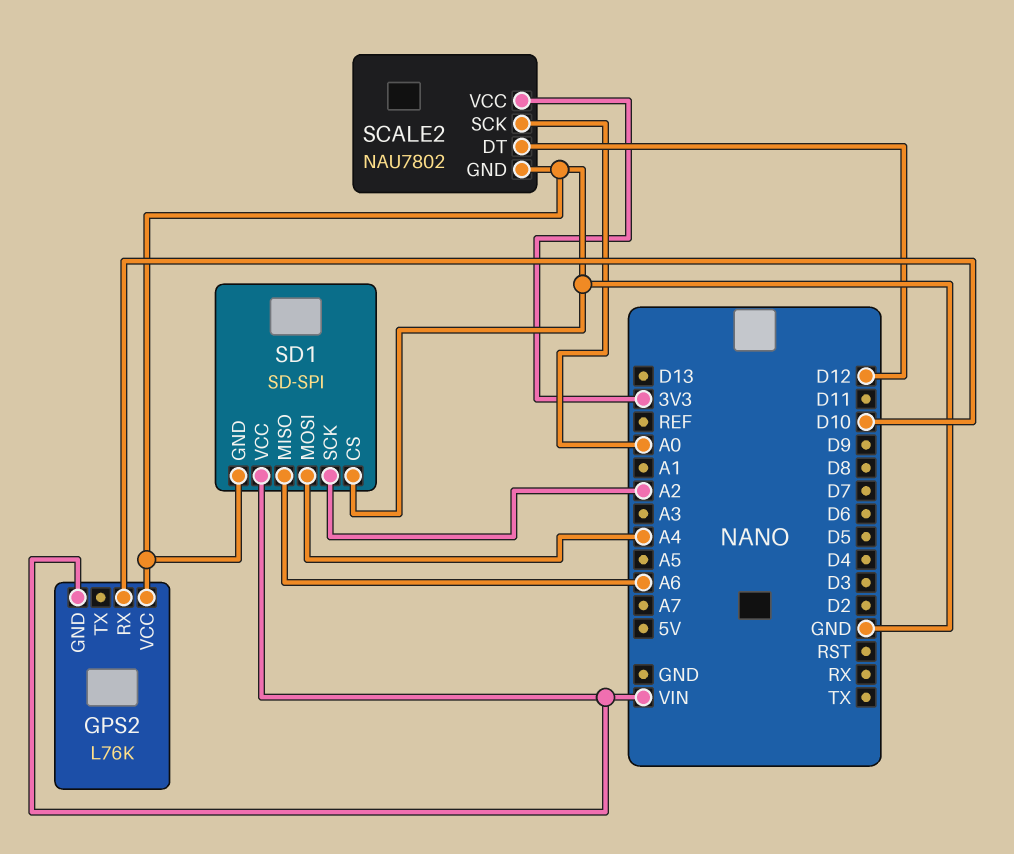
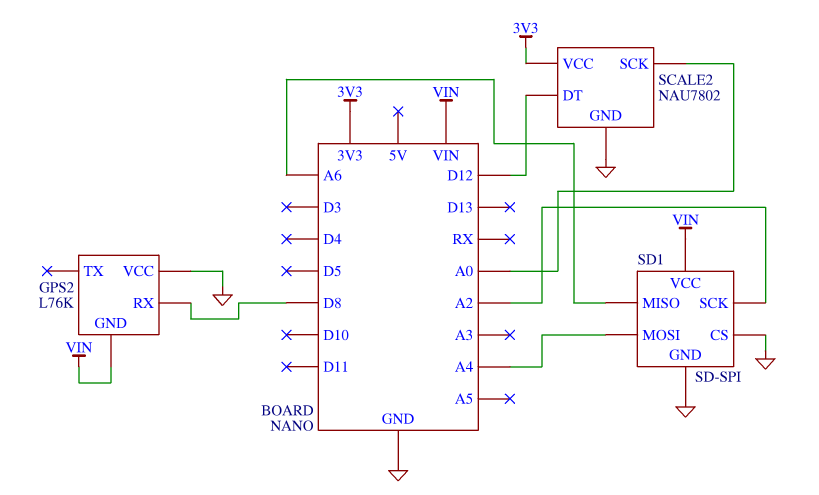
GPS2 pin RX: D10 -> D8

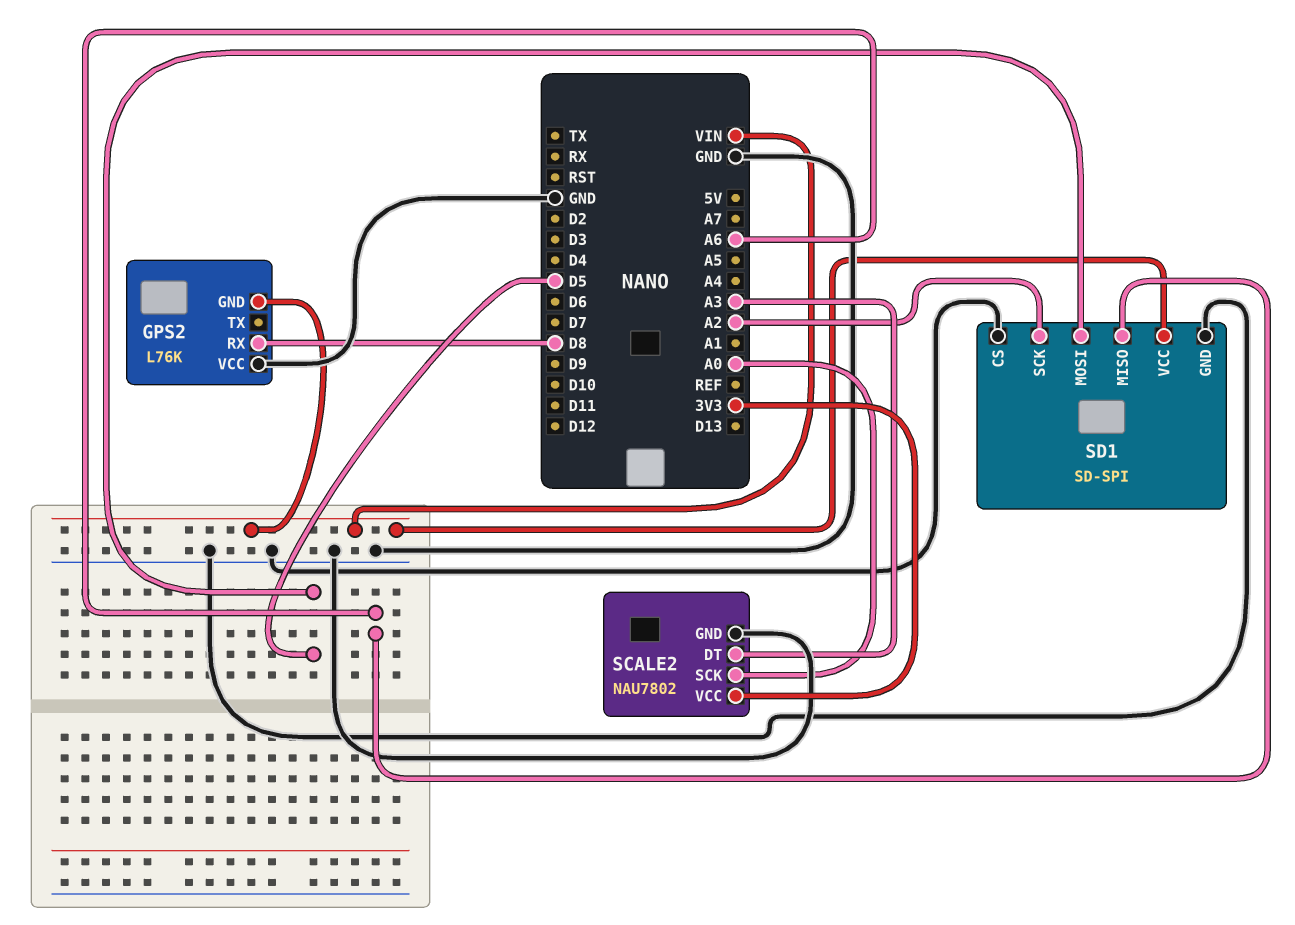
SCALE2 pin DT: D12 -> A3
SD1 pin MOSI: A4 -> D5

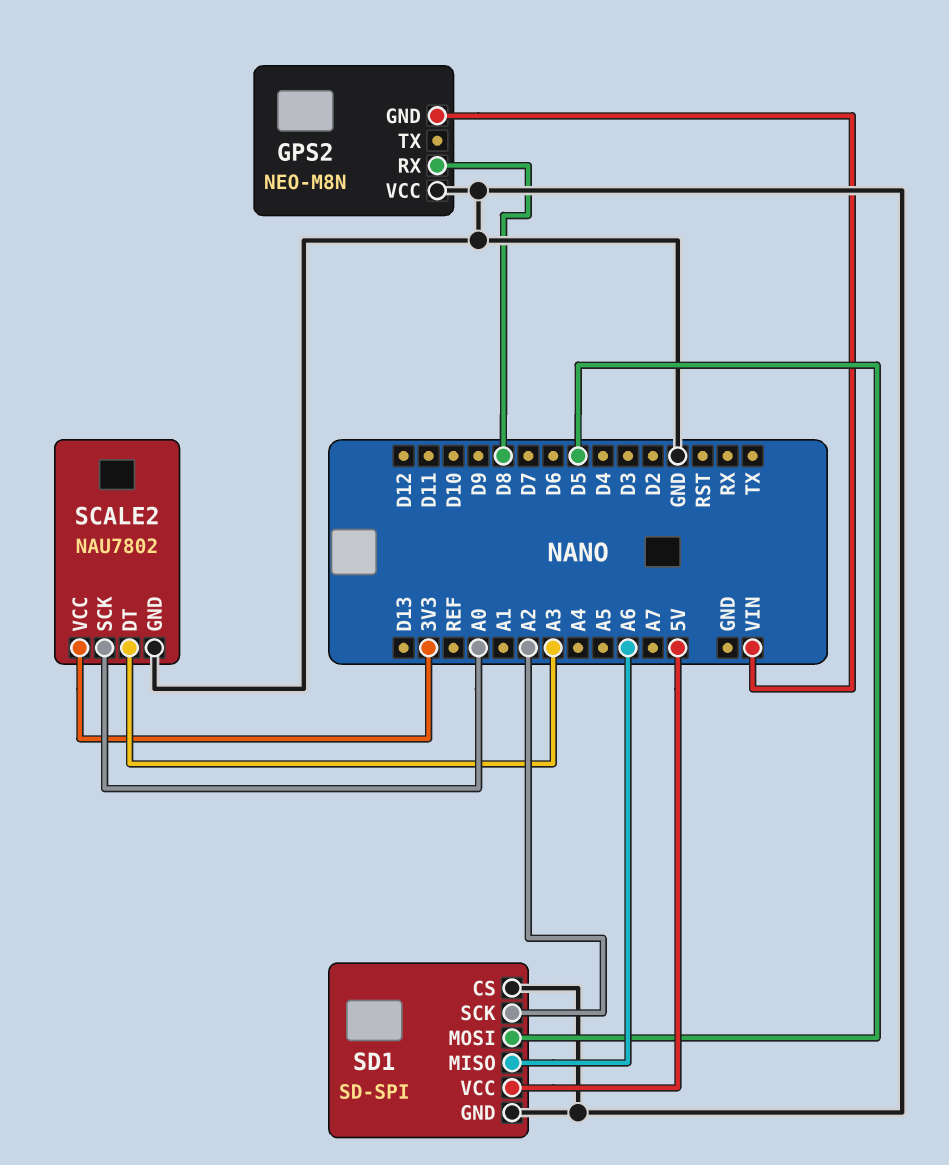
GPS2: L76K -> NEO-M8N
SD1 pin VCC: VIN -> 5V

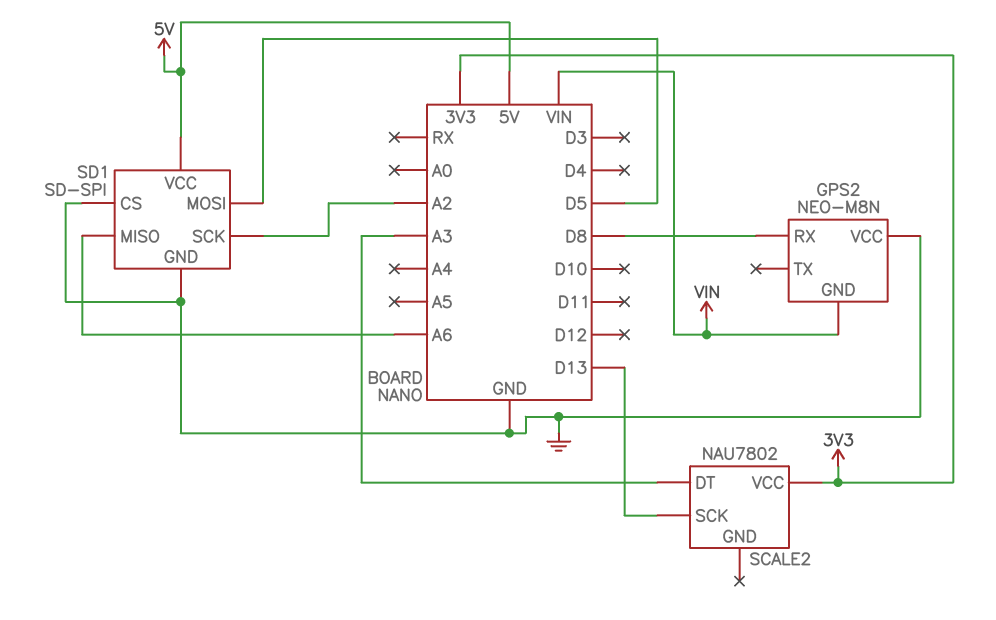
SCALE2 pin GND: GND -> none
SCALE2 pin SCK: A0 -> D13

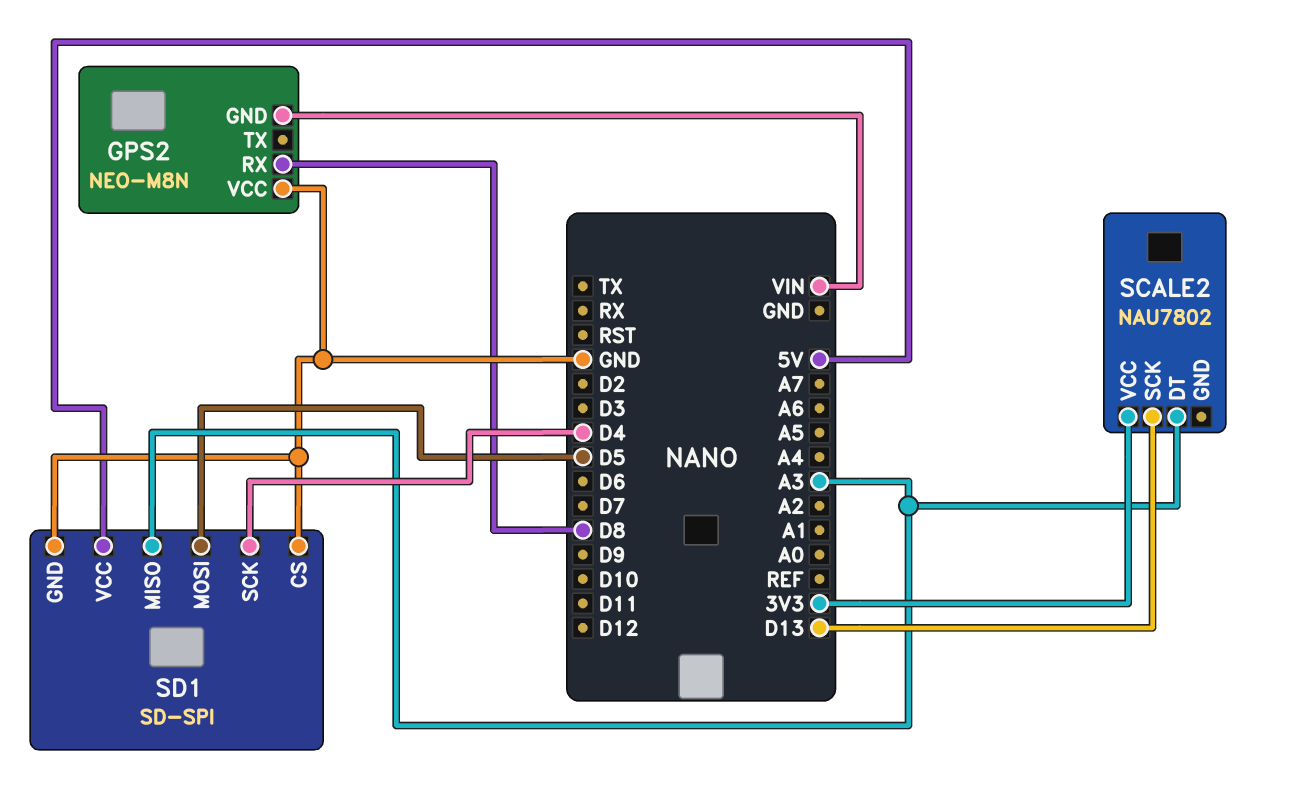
SD1 pin MISO: A6 -> A3
SD1 pin SCK: A2 -> D4

